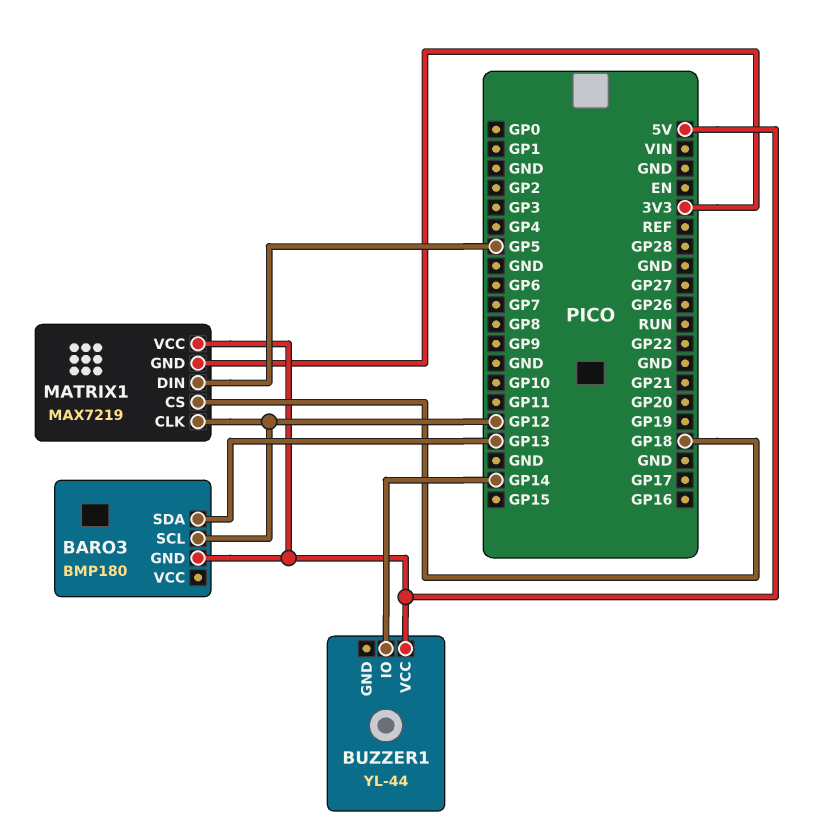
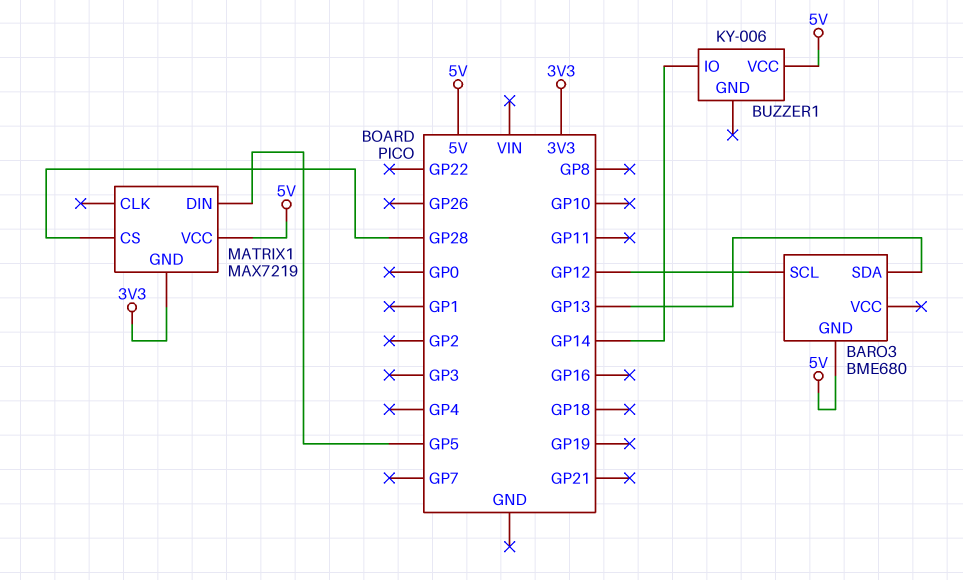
BARO3: BMP180 -> BME680
BUZZER1: YL-44 -> KY-006
MATRIX1 pin CLK: GP12 -> none
MATRIX1 pin CS: GP18 -> GP28

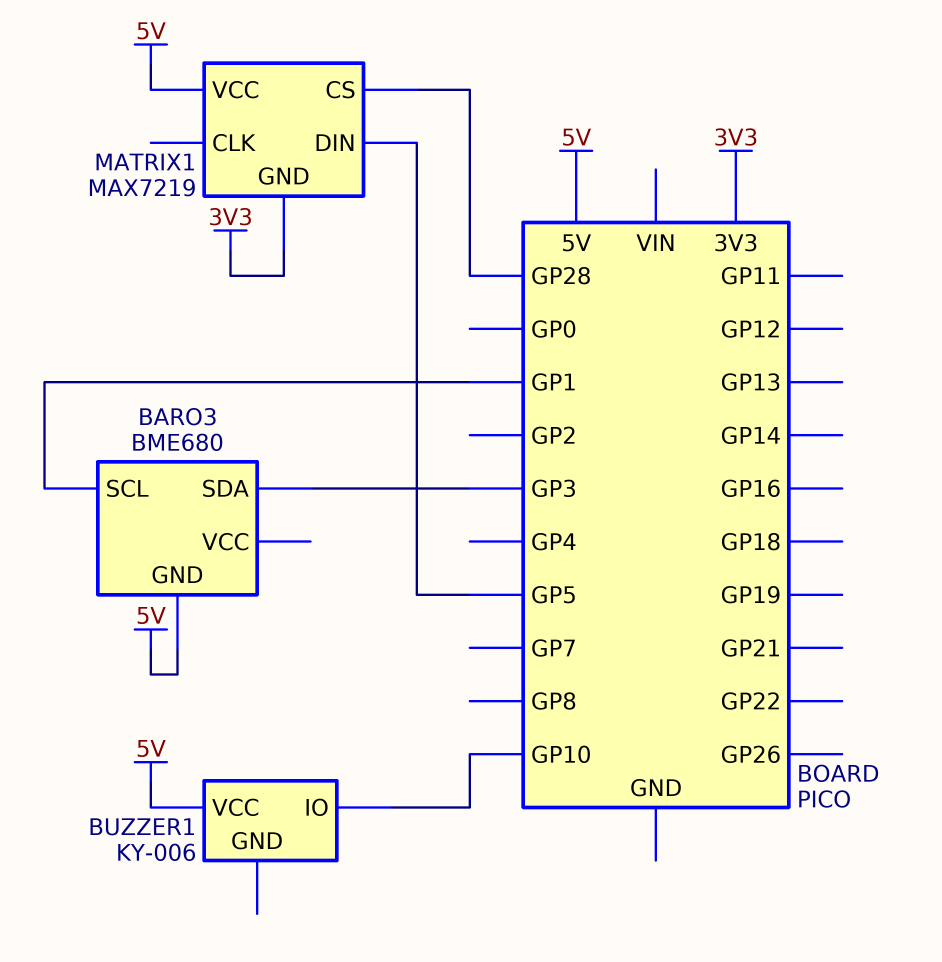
BARO3 pin SCL: GP12 -> GP1
BARO3 pin SDA: GP13 -> GP3
BUZZER1 pin IO: GP14 -> GP10

